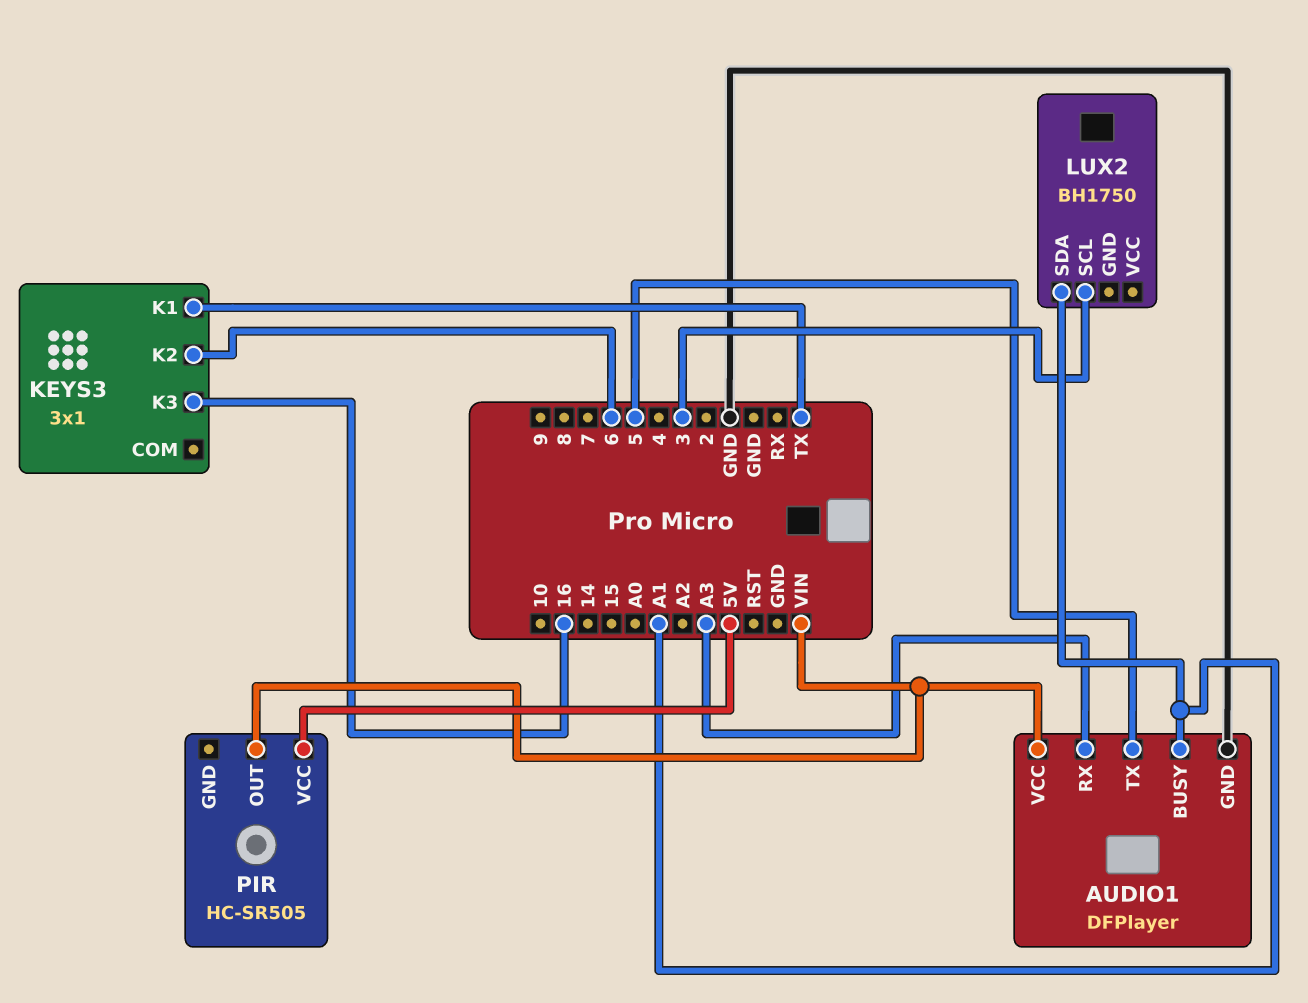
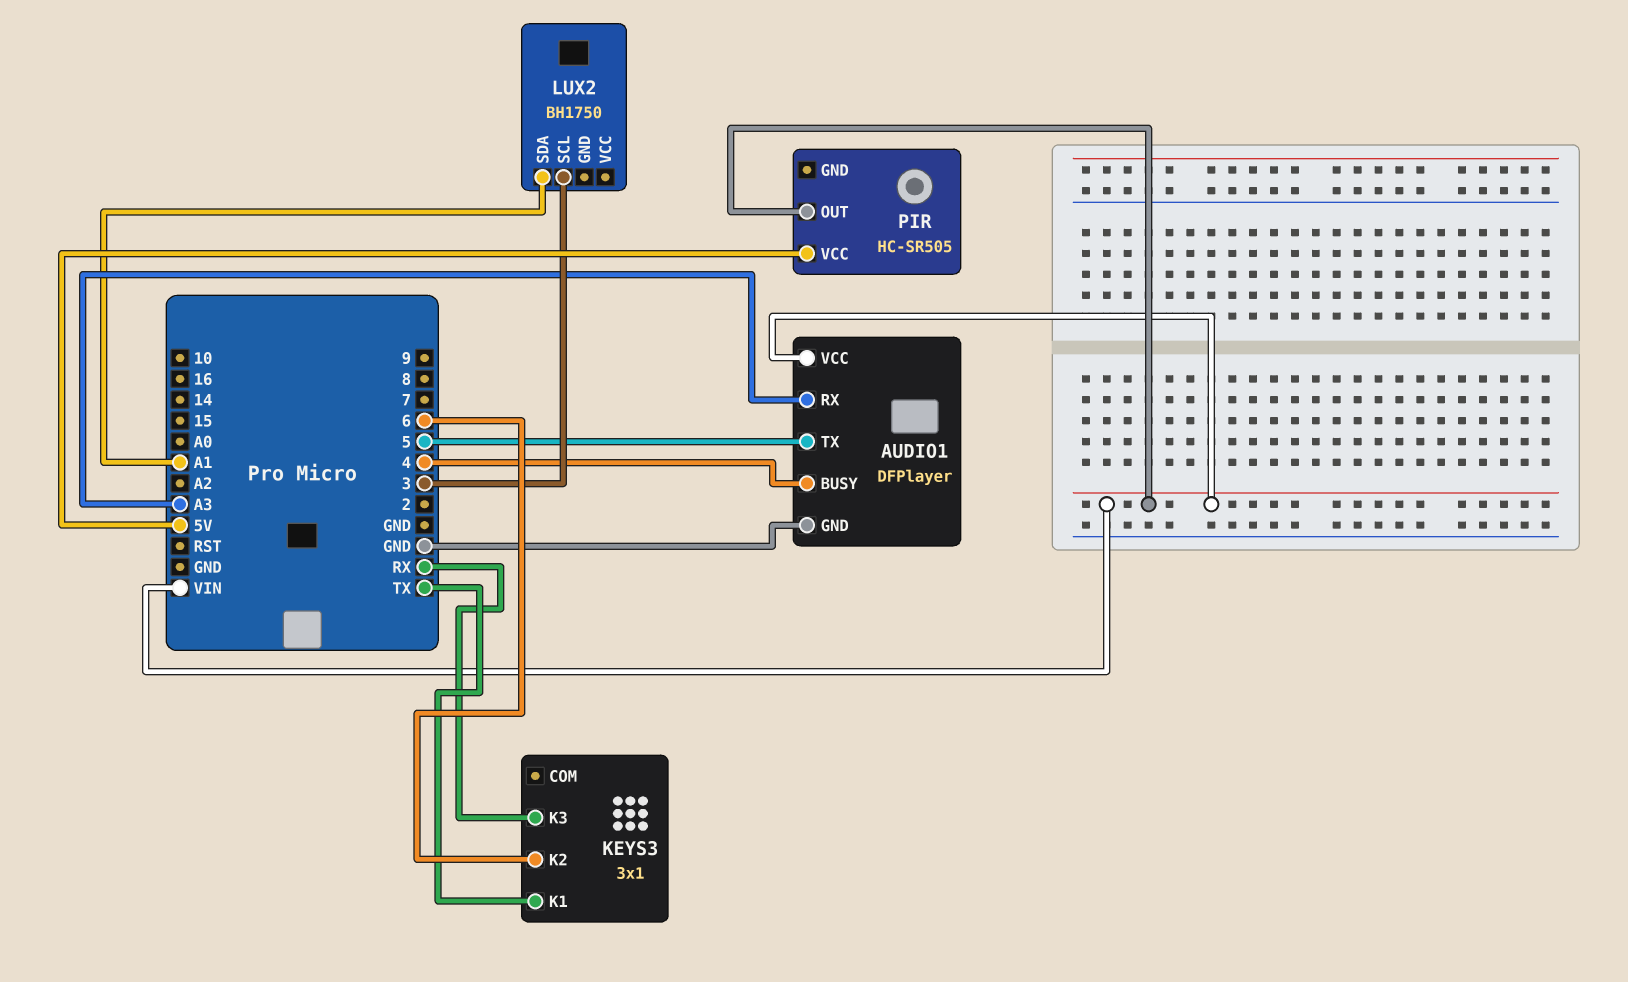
AUDIO1 pin BUSY: A1 -> 4
KEYS3 pin K3: 16 -> RX

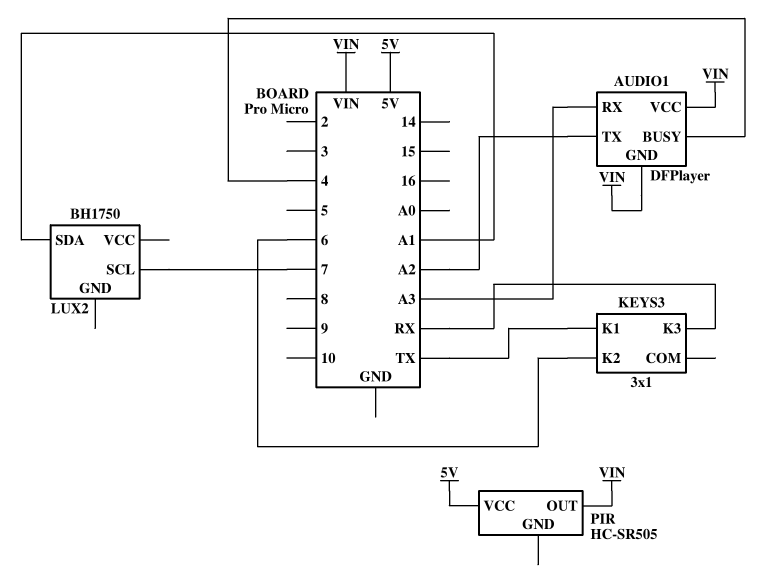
AUDIO1 pin GND: GND -> VIN
AUDIO1 pin TX: 5 -> A2
LUX2 pin SCL: 3 -> 7

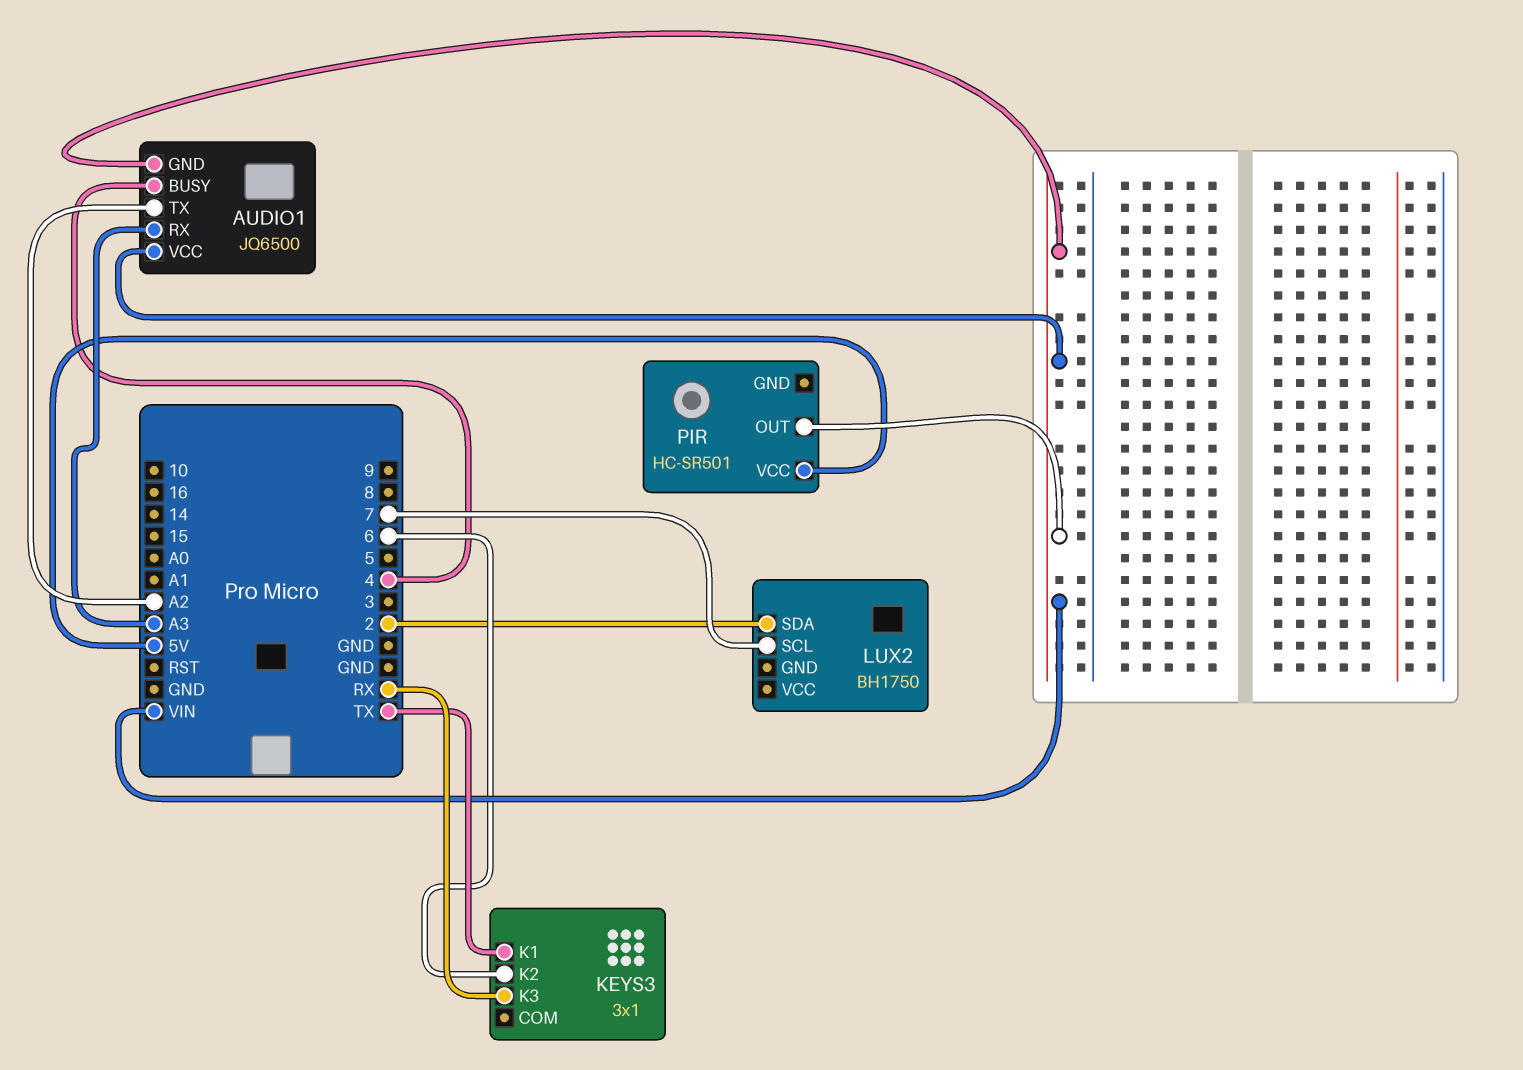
AUDIO1: DFPlayer -> JQ6500
LUX2 pin SDA: A1 -> 2
PIR: HC-SR505 -> HC-SR501

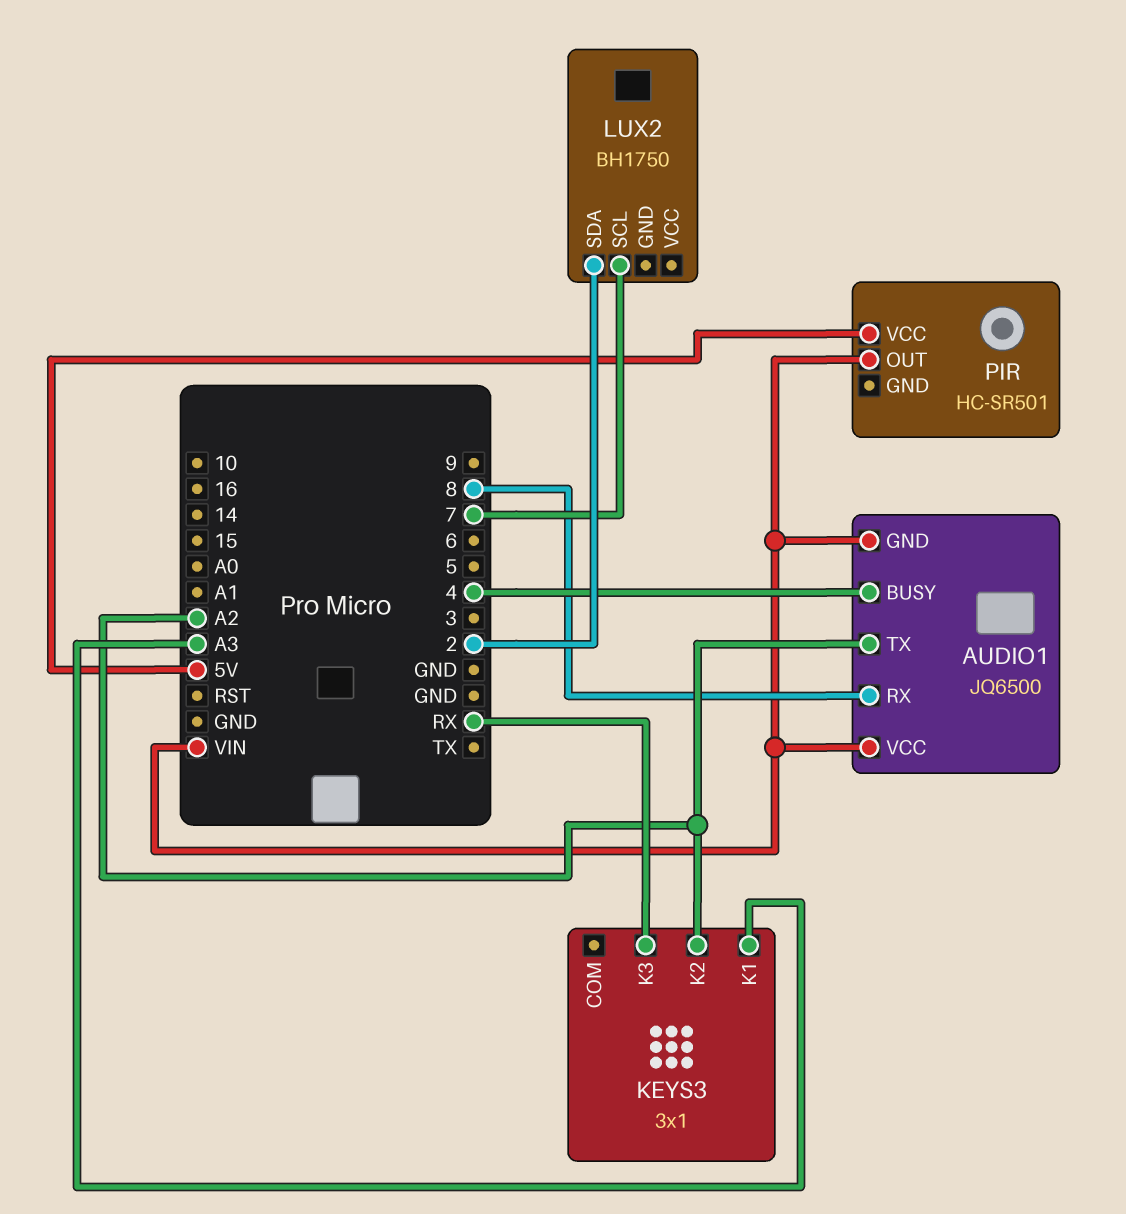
AUDIO1 pin RX: A3 -> 8
KEYS3 pin K1: TX -> A3
KEYS3 pin K2: 6 -> A2

